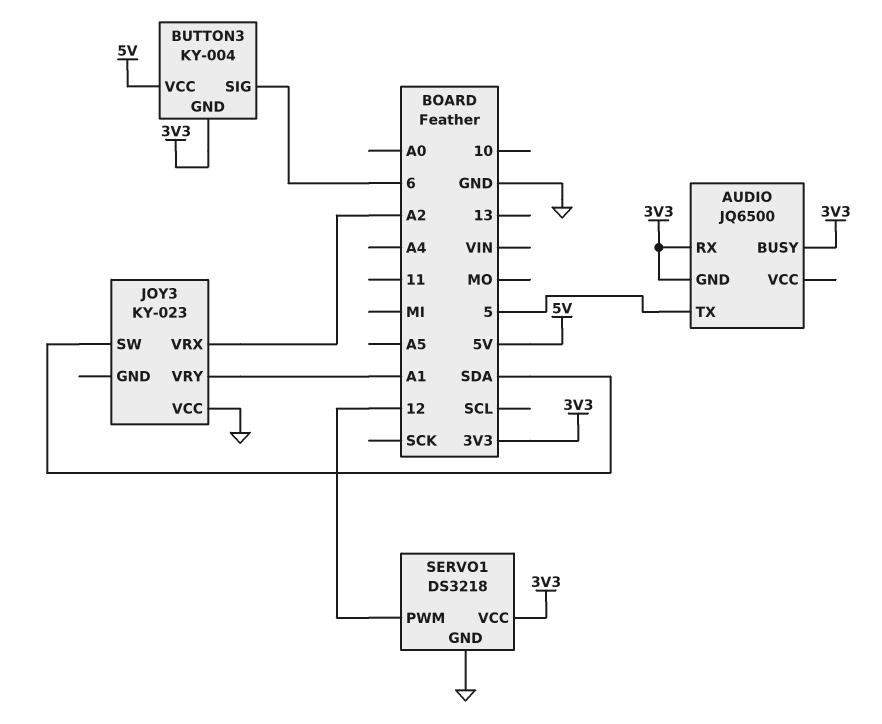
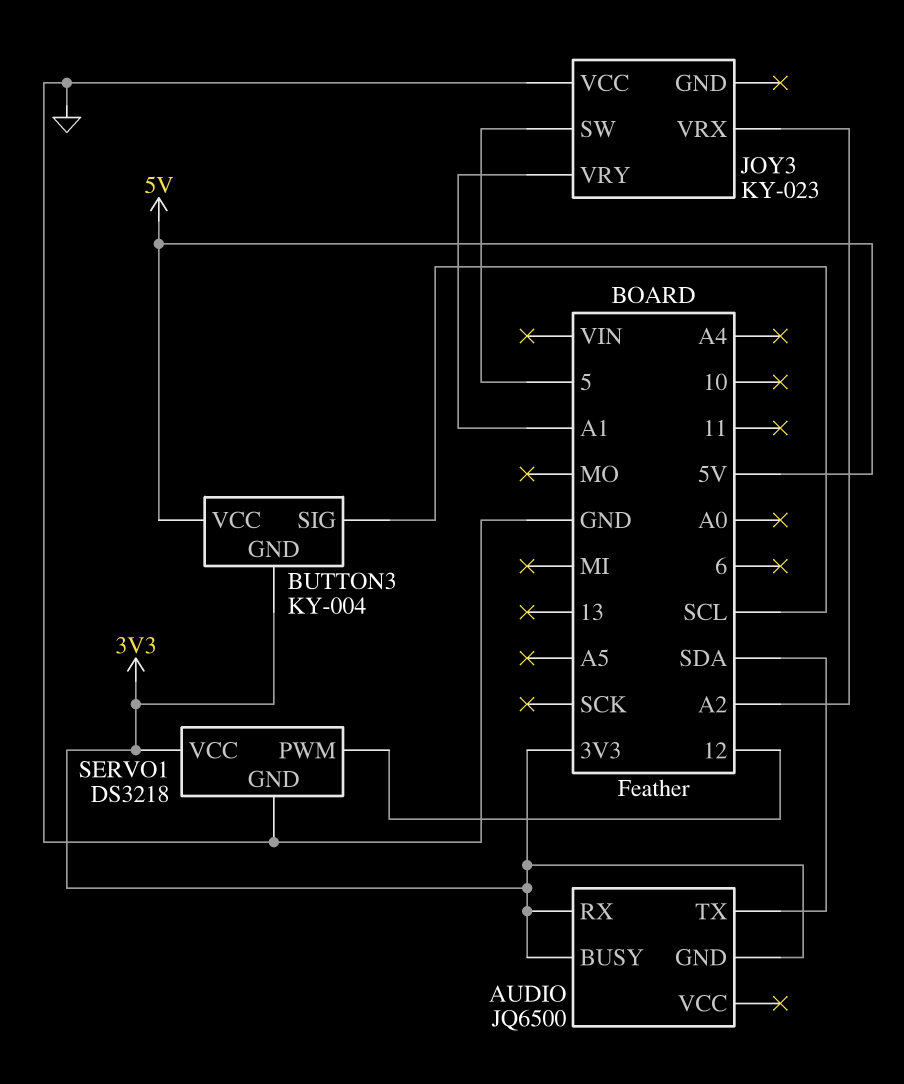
AUDIO pin TX: 5 -> SDA
BUTTON3 pin SIG: 6 -> SCL
JOY3 pin SW: SDA -> 5

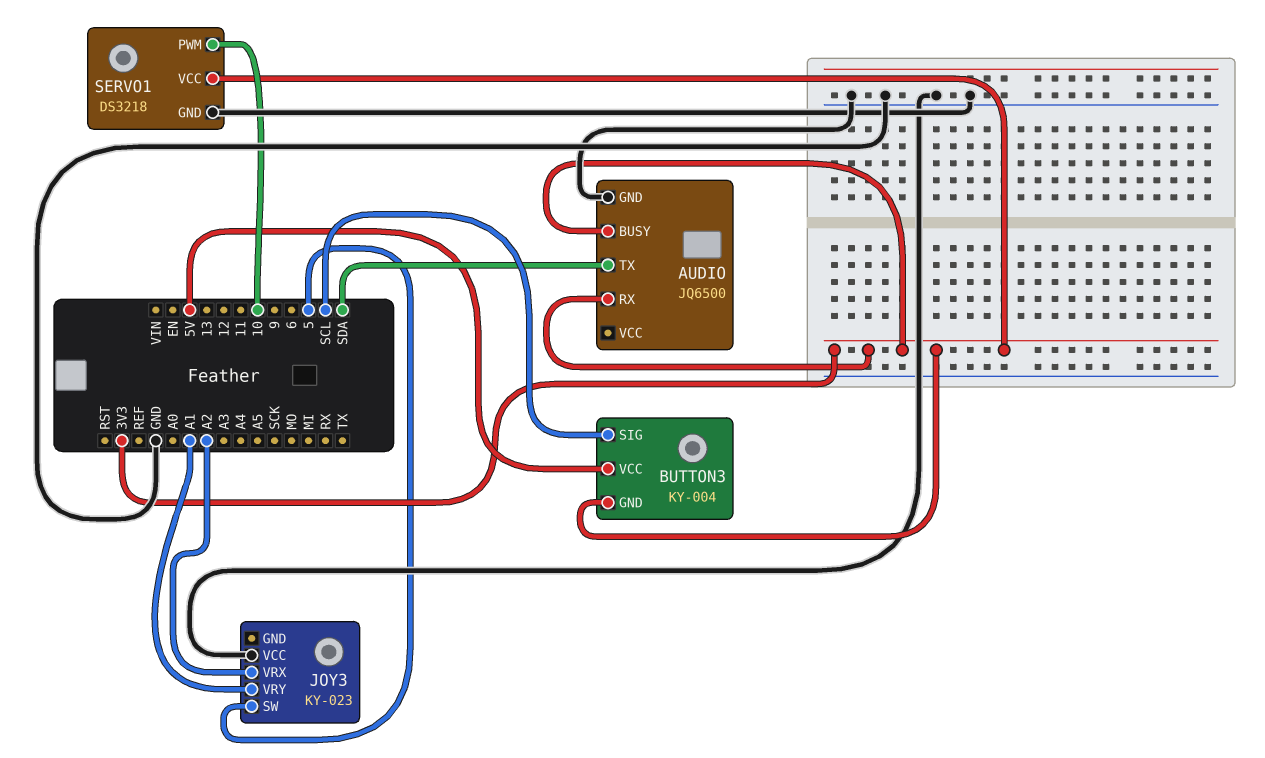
AUDIO pin GND: 3V3 -> GND
SERVO1 pin PWM: 12 -> 10

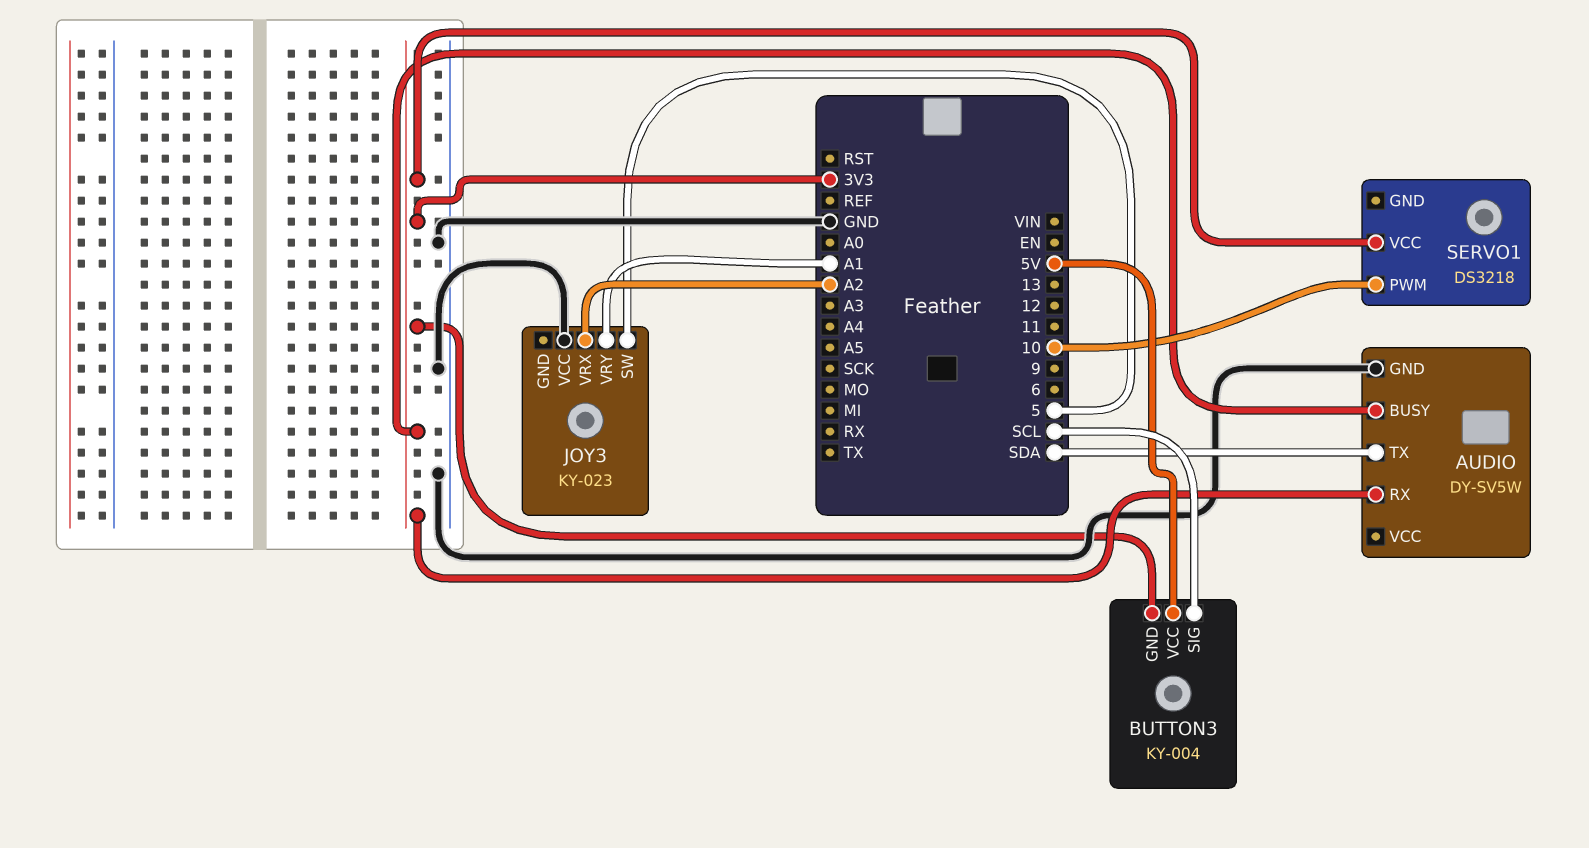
AUDIO: JQ6500 -> DY-SV5W
SERVO1 pin GND: GND -> none

